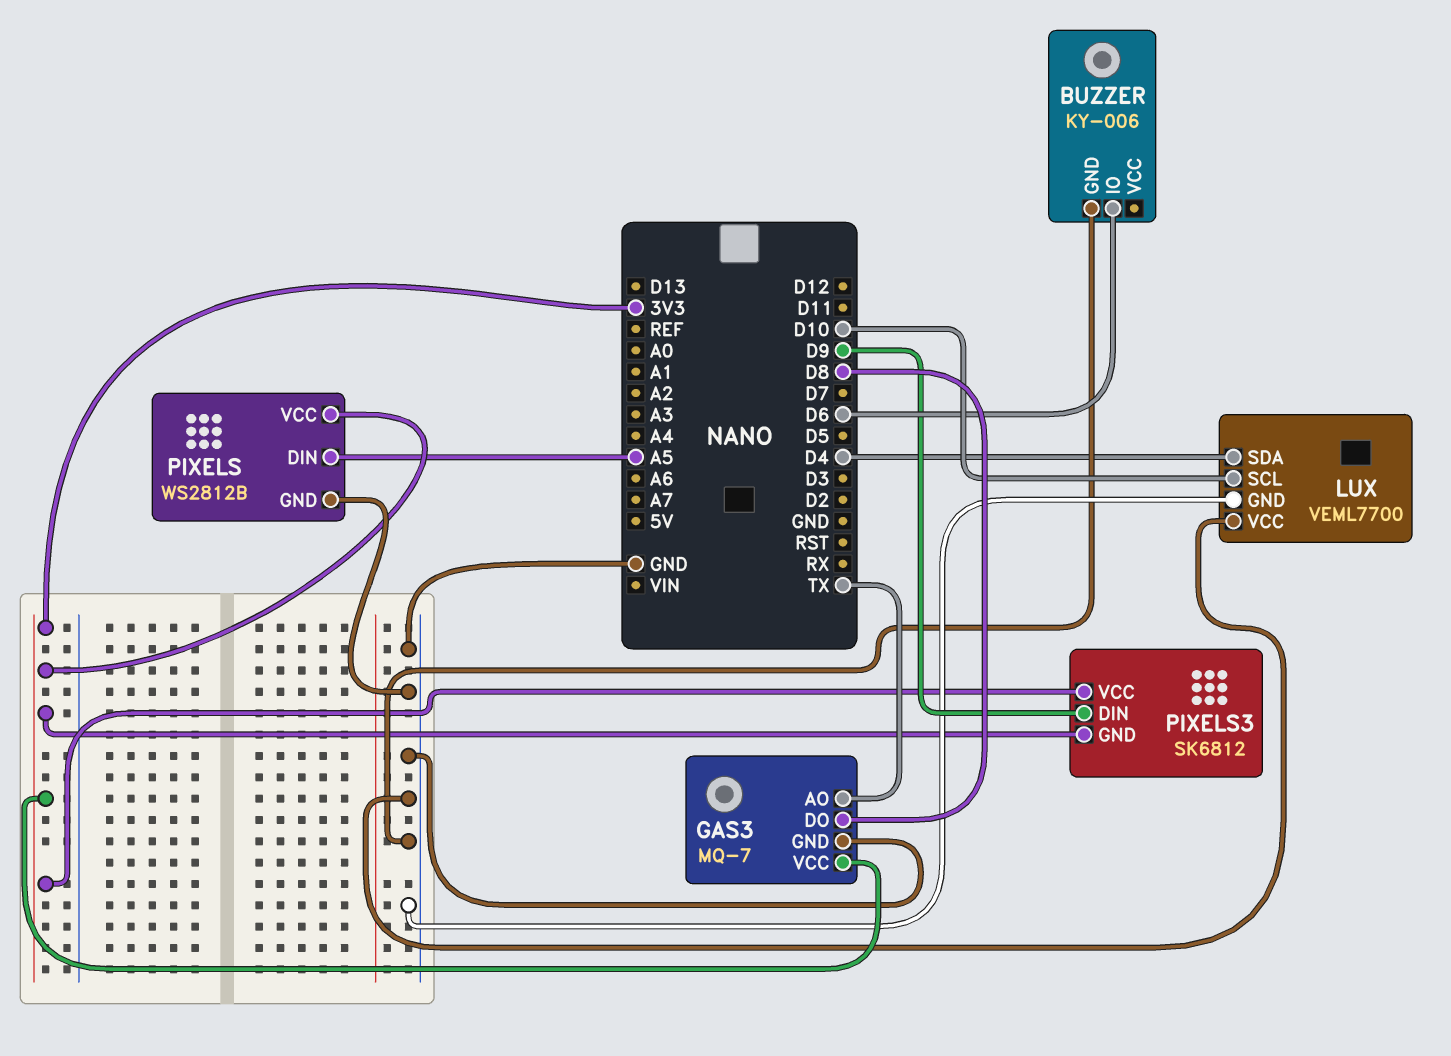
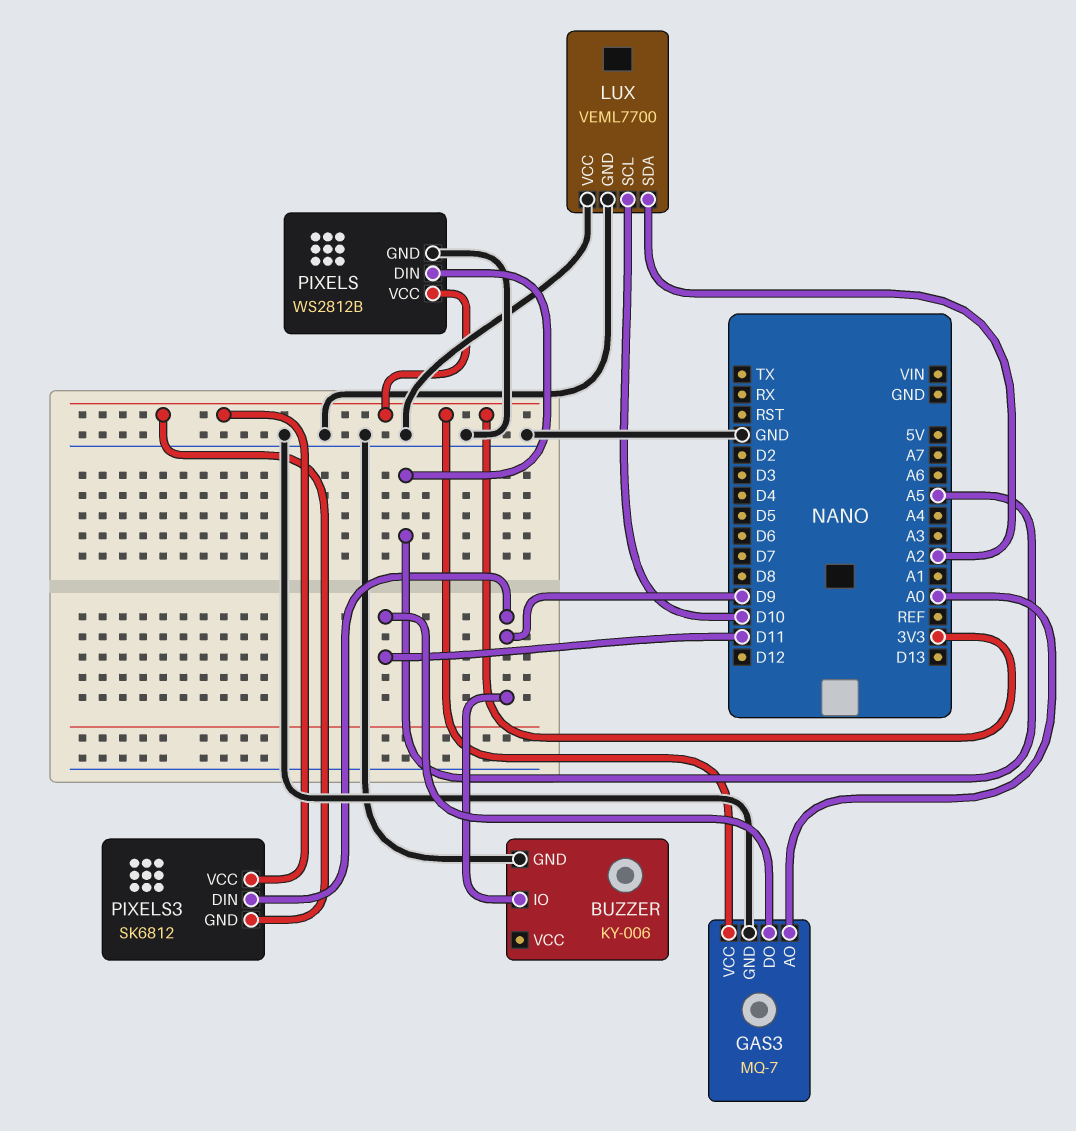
BUZZER pin IO: D6 -> D9
GAS3 pin AO: TX -> A0
GAS3 pin DO: D8 -> D11
LUX pin SDA: D4 -> A2

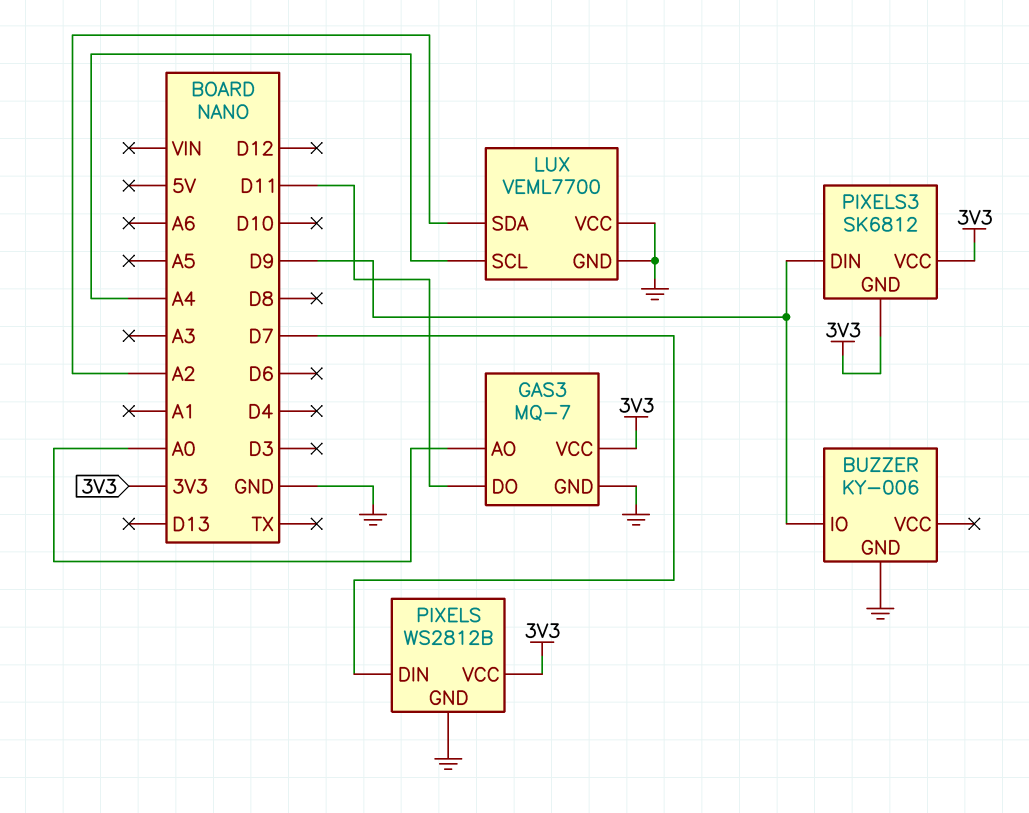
LUX pin SCL: D10 -> A4
PIXELS pin DIN: A5 -> D7

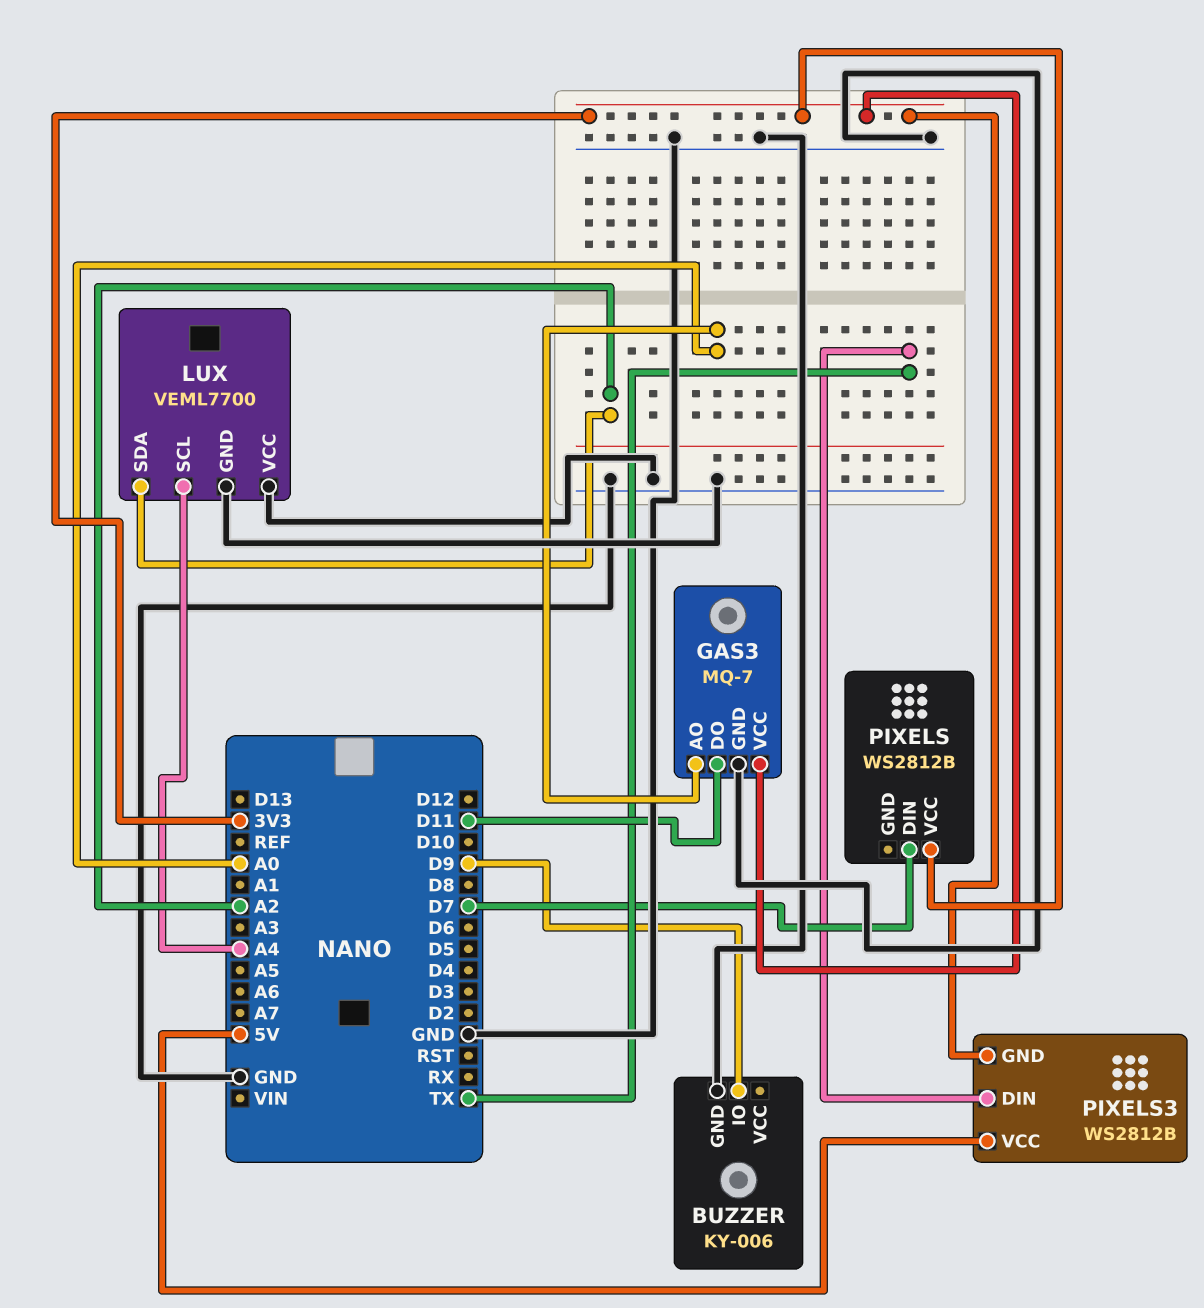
PIXELS pin GND: GND -> none
PIXELS3: SK6812 -> WS2812B
PIXELS3 pin DIN: D9 -> TX
PIXELS3 pin VCC: 3V3 -> 5V

